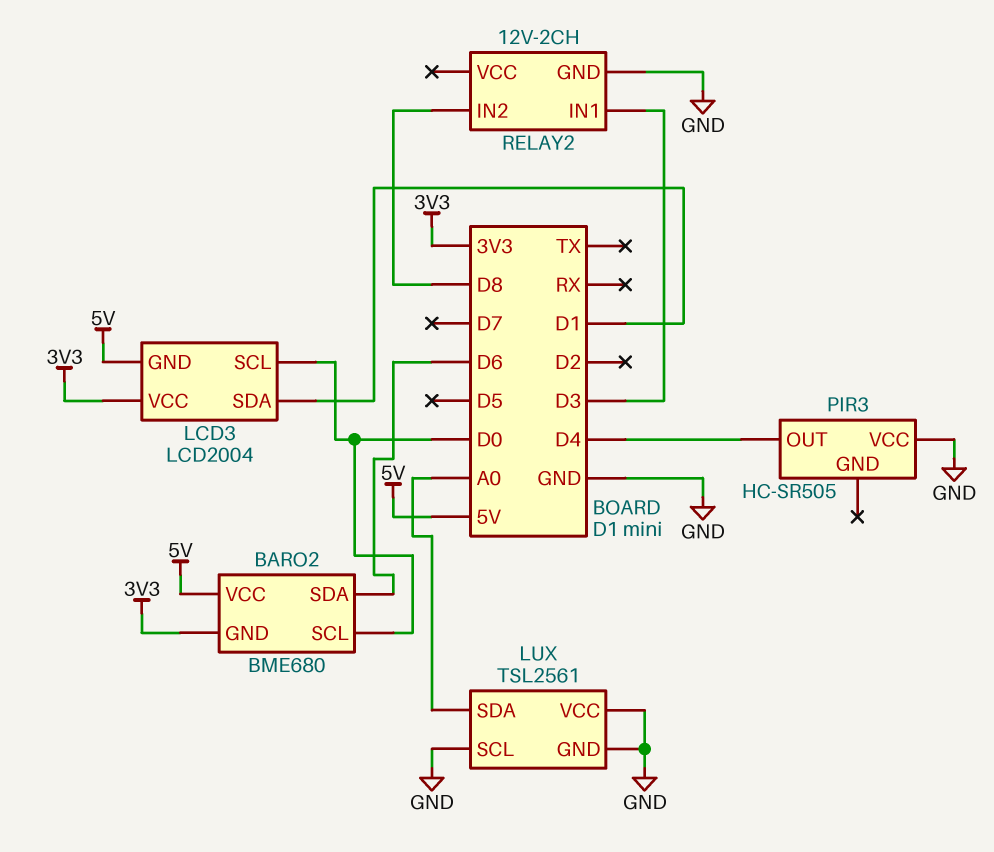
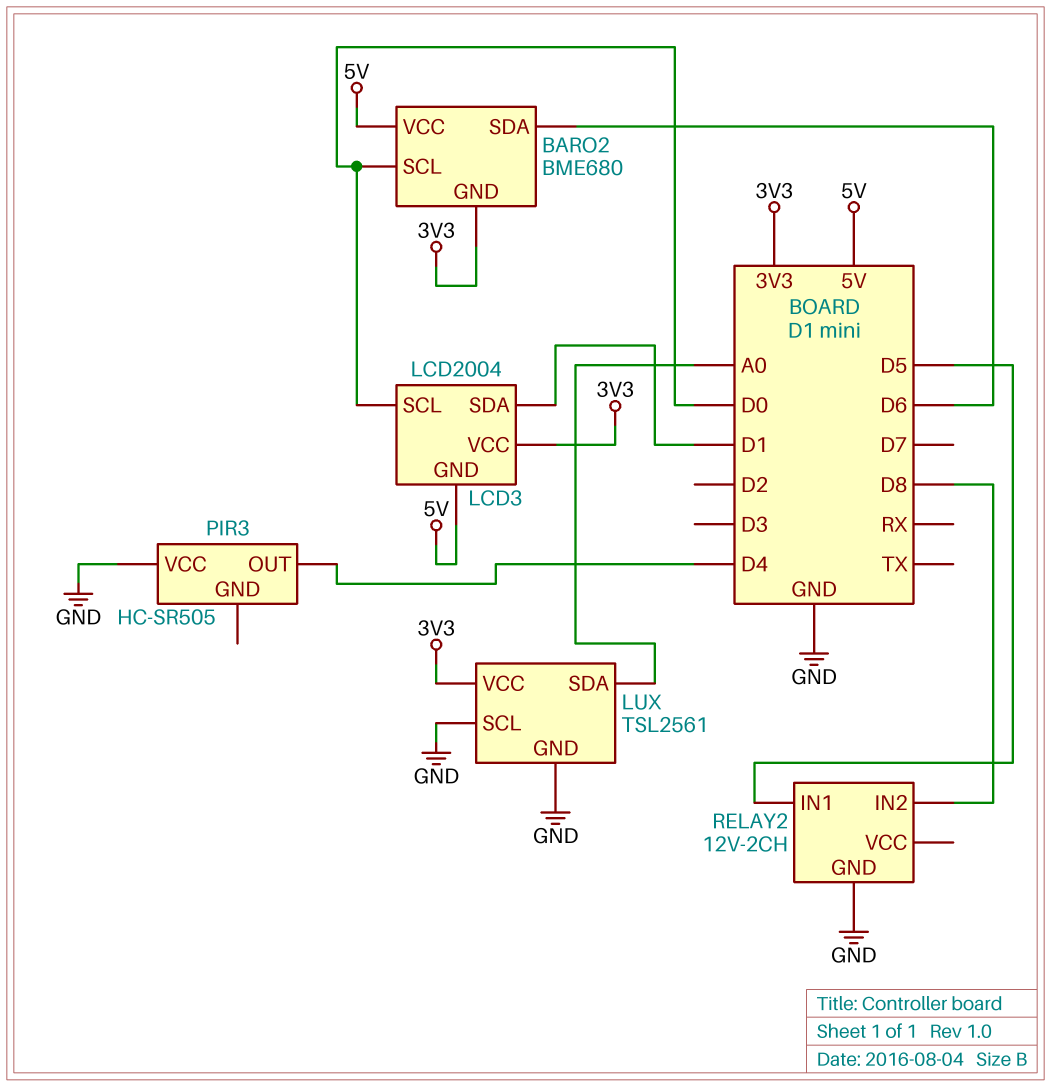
LUX pin VCC: GND -> 3V3
RELAY2 pin IN1: D3 -> D5

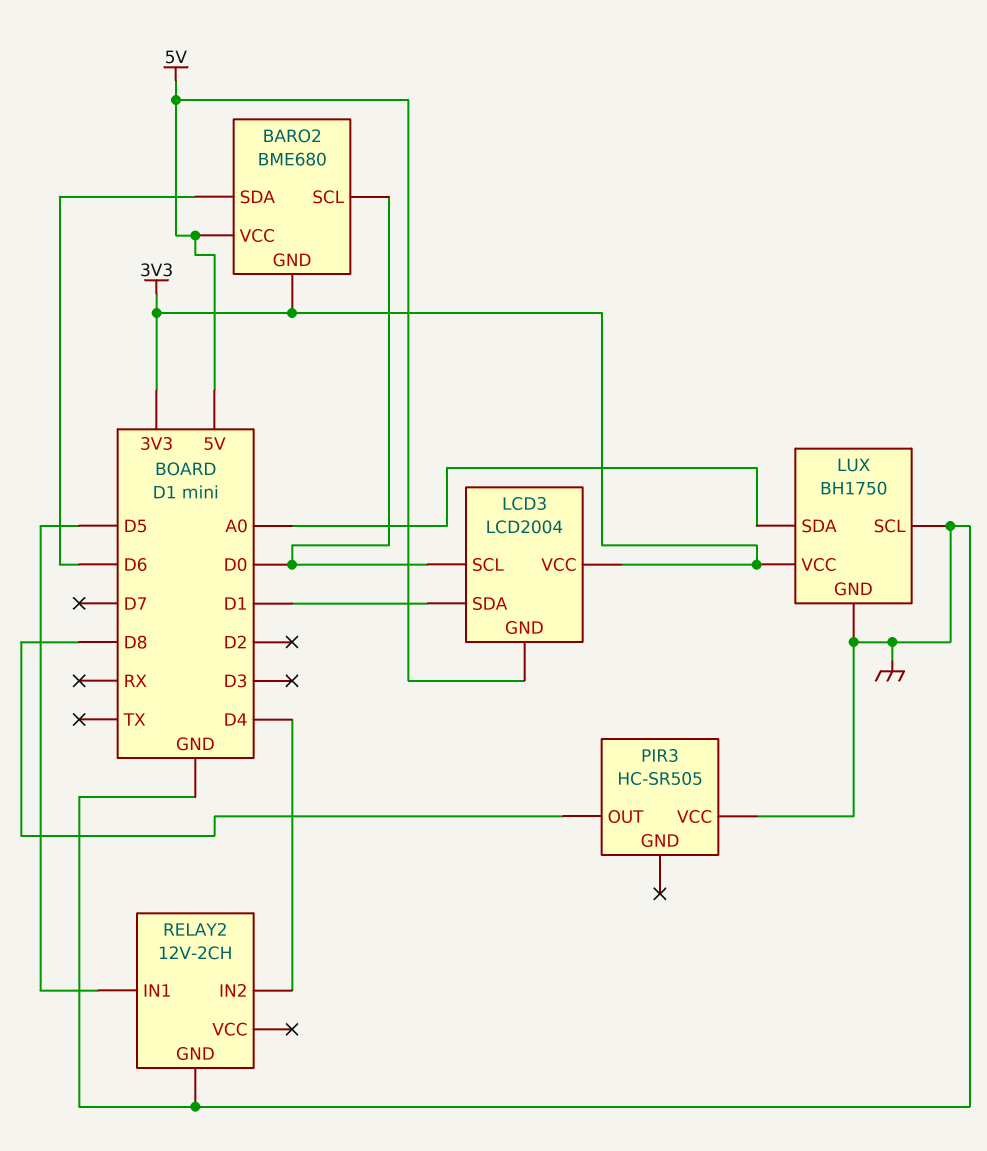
LUX: TSL2561 -> BH1750
PIR3 pin OUT: D4 -> D8
RELAY2 pin IN2: D8 -> D4

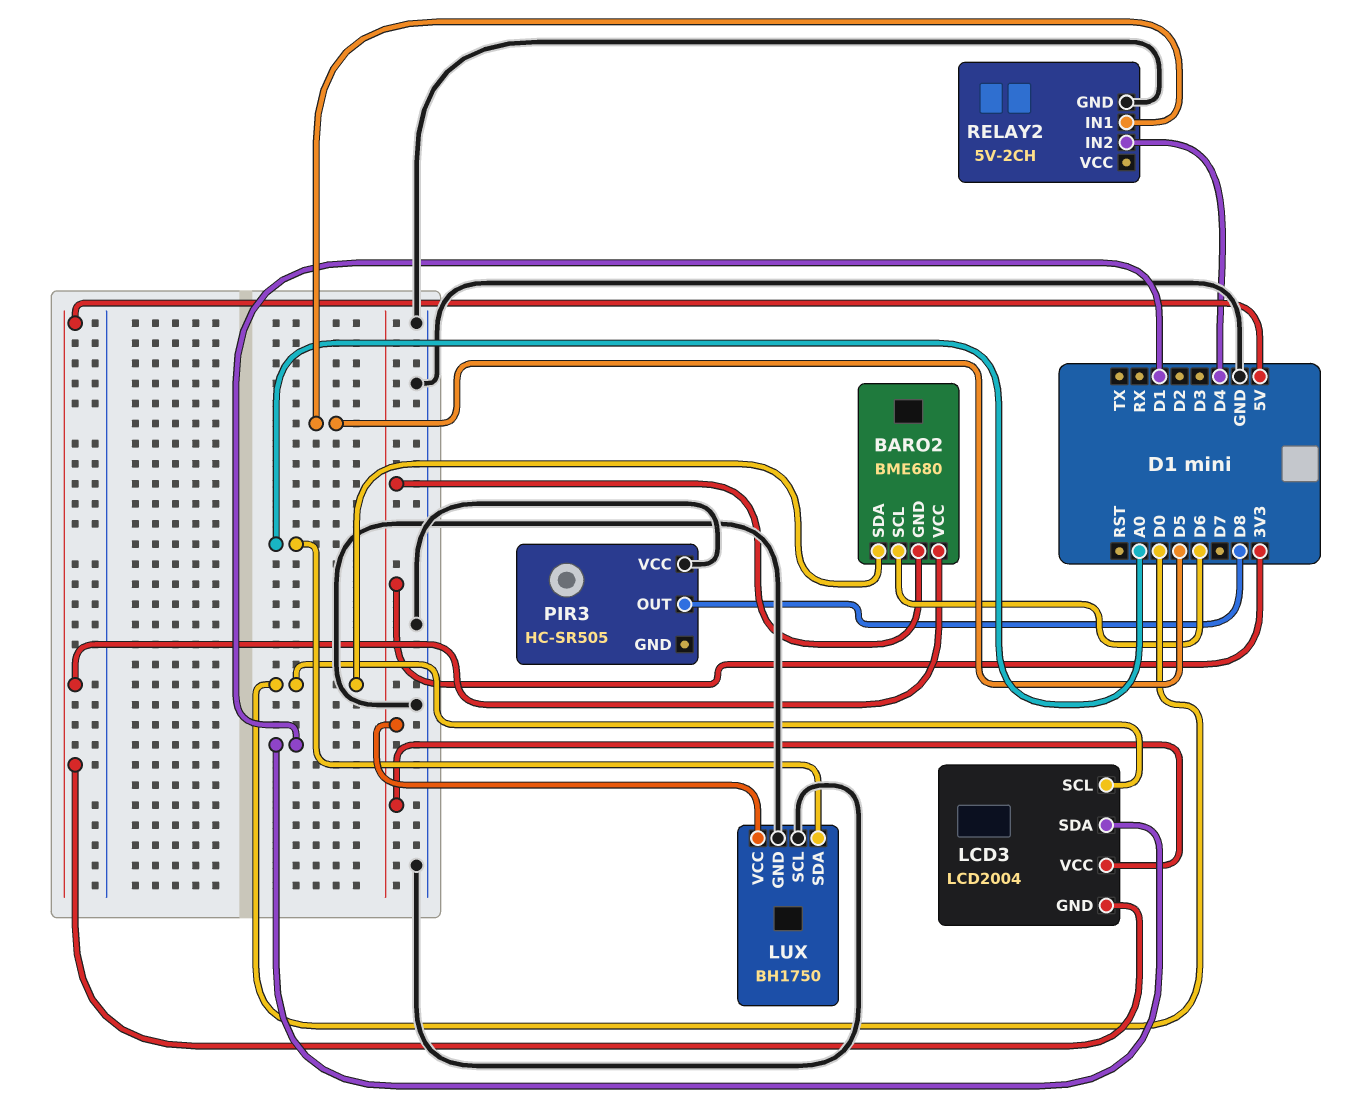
BARO2 pin SCL: D0 -> D6
BARO2 pin SDA: D6 -> D0
RELAY2: 12V-2CH -> 5V-2CH

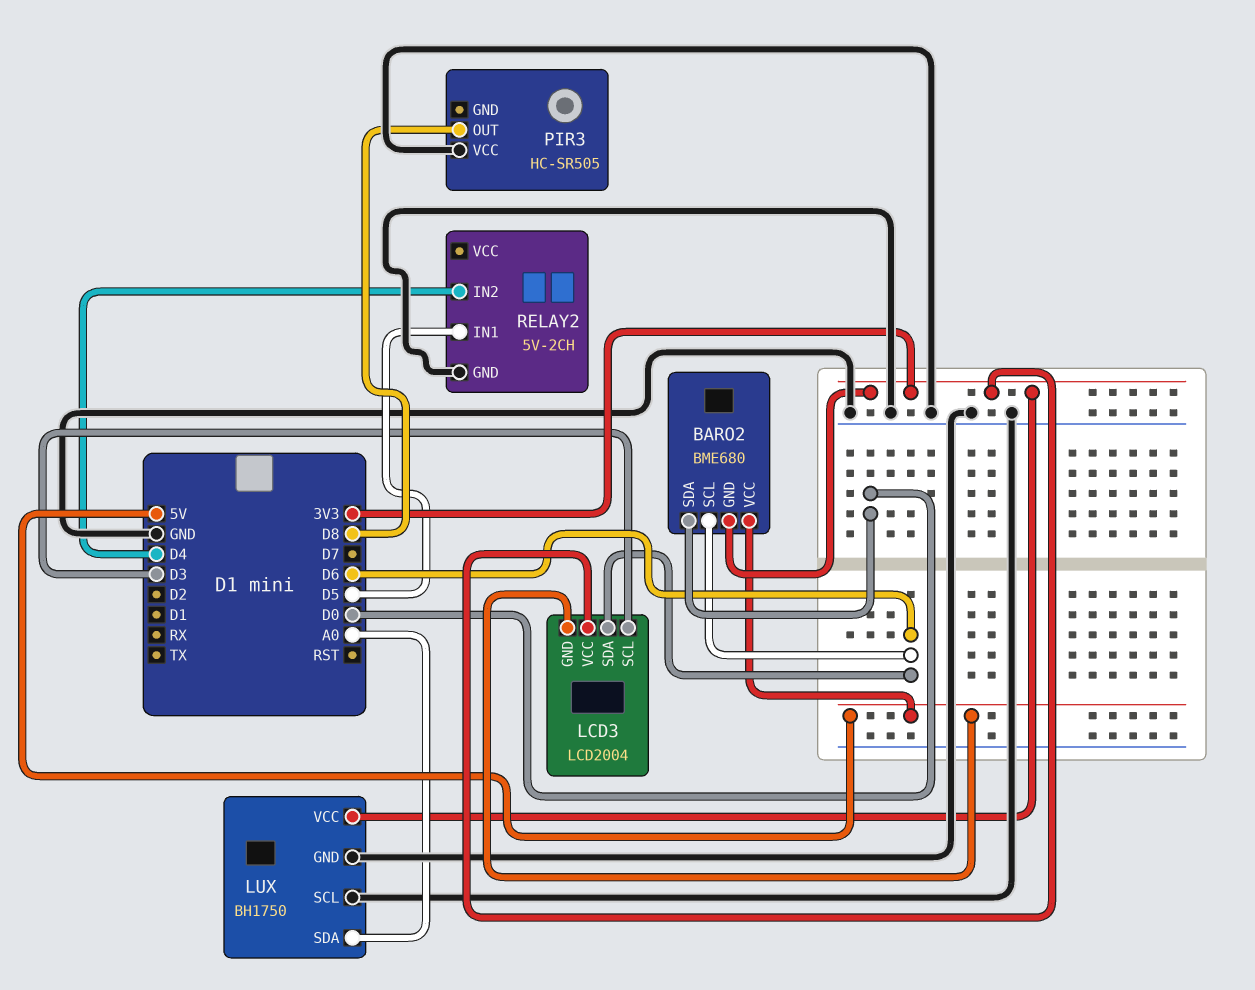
LCD3 pin SCL: D0 -> D3
LCD3 pin SDA: D1 -> D6

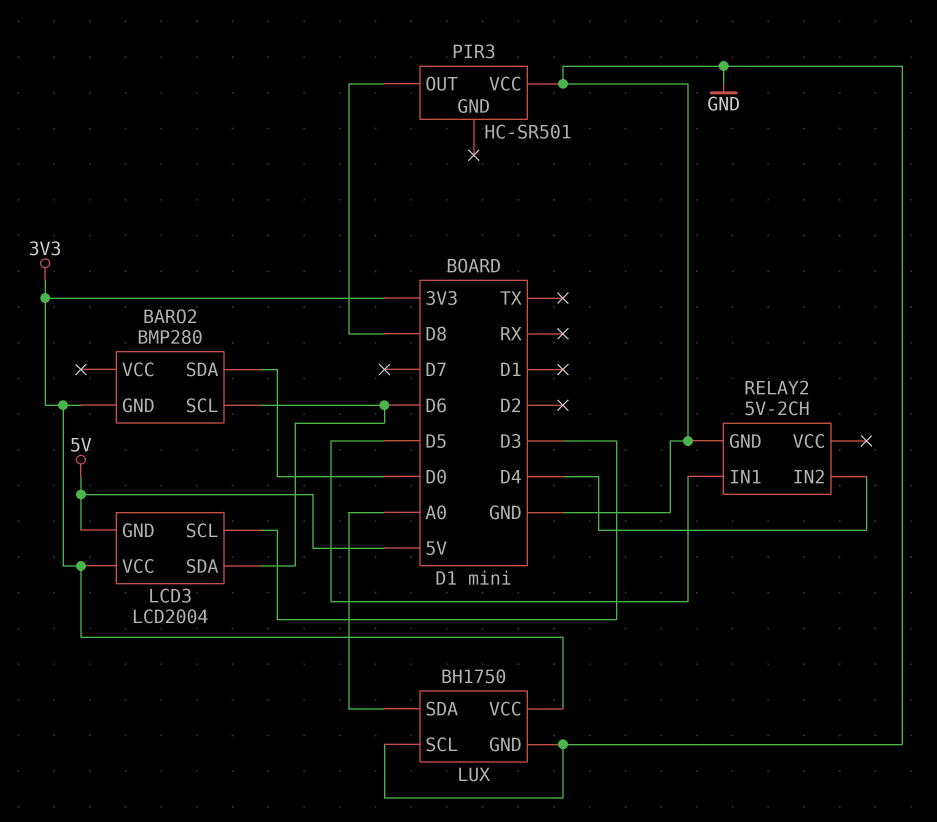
BARO2: BME680 -> BMP280
BARO2 pin VCC: 5V -> none
PIR3: HC-SR505 -> HC-SR501

